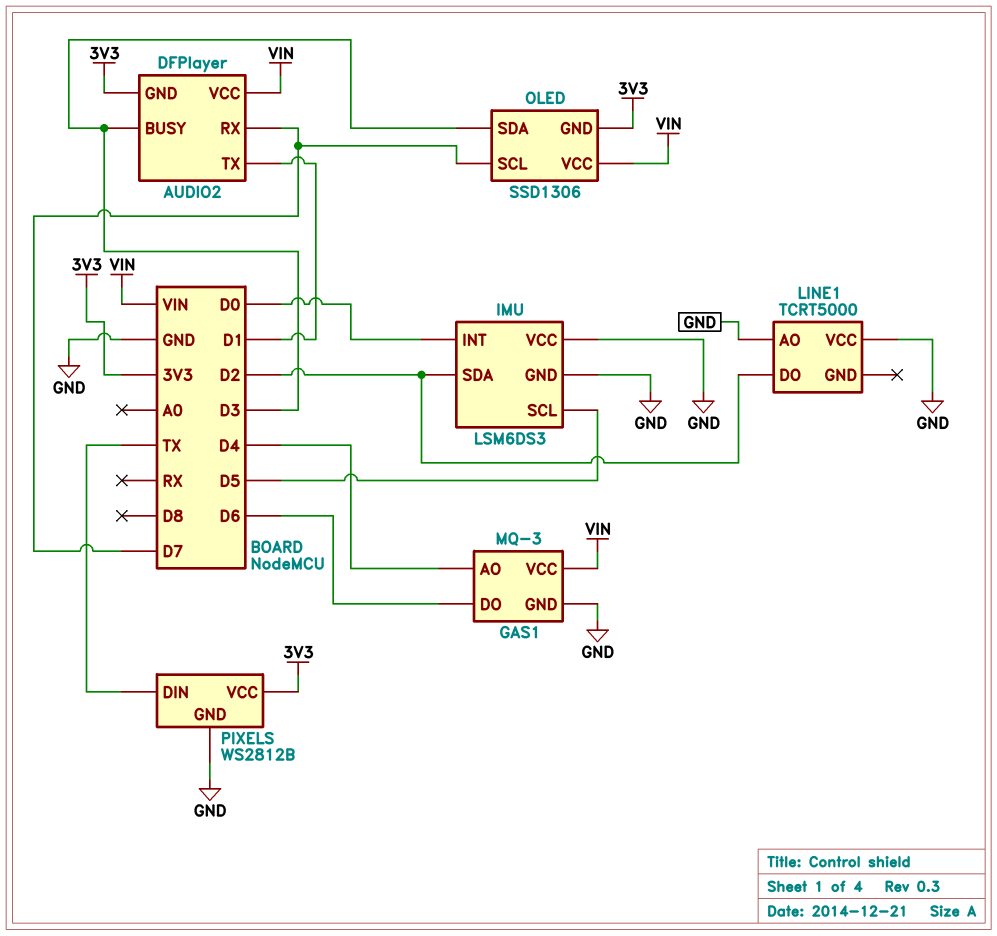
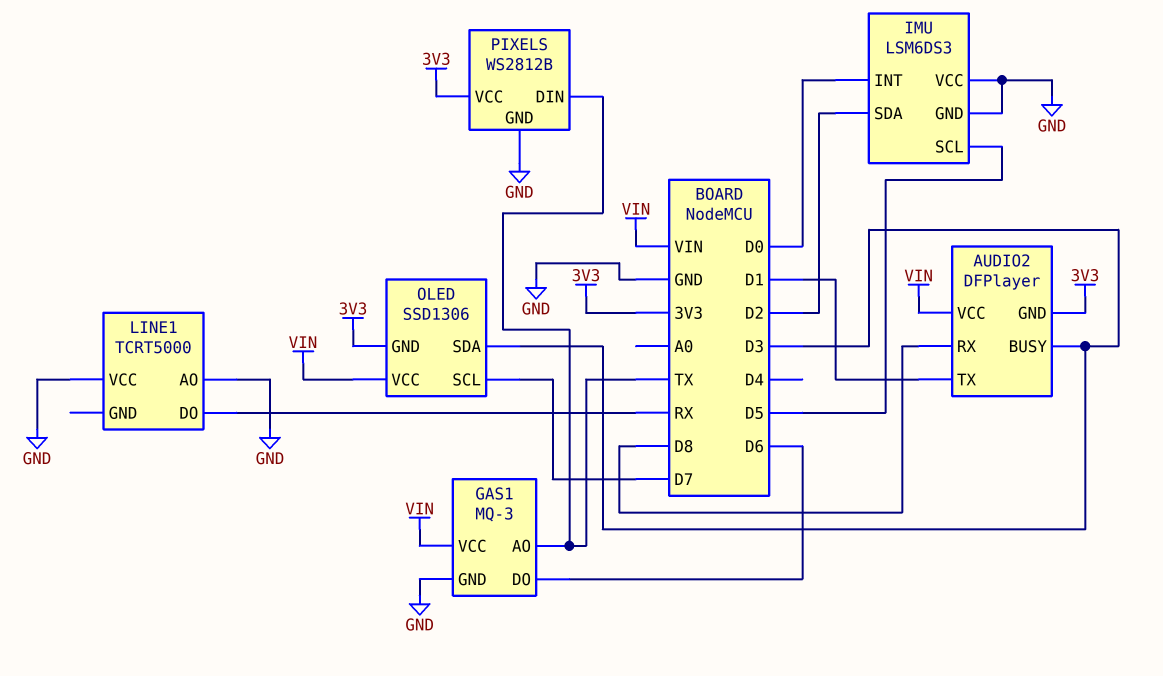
AUDIO2 pin RX: D7 -> D8
GAS1 pin AO: D4 -> TX
LINE1 pin DO: D2 -> RX

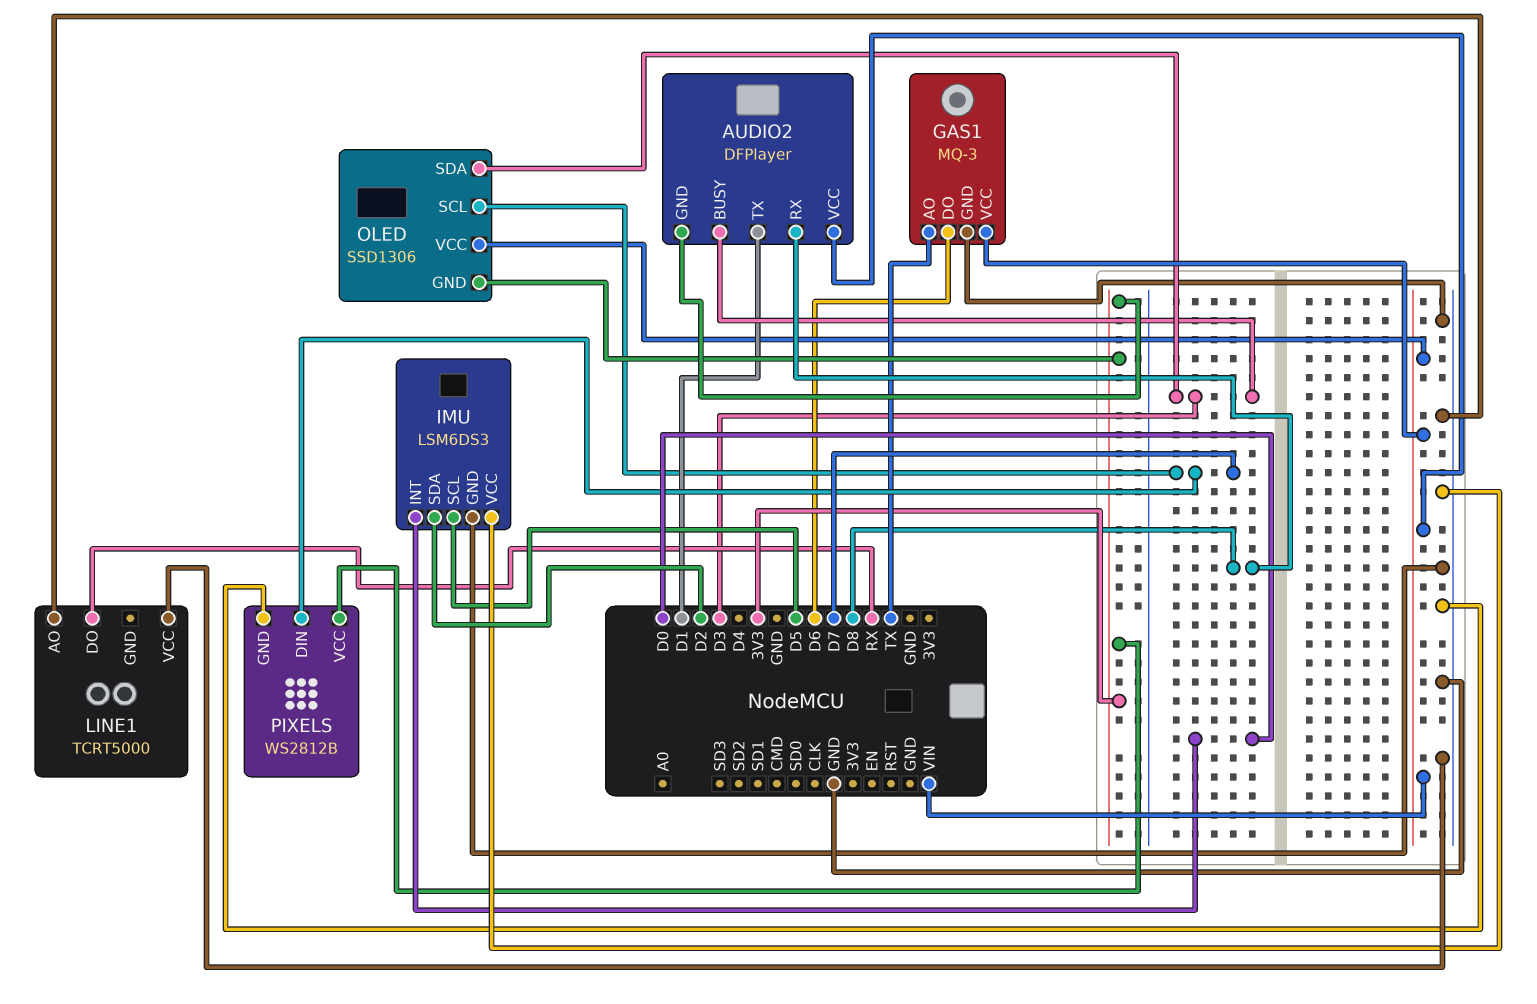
PIXELS pin DIN: TX -> D7

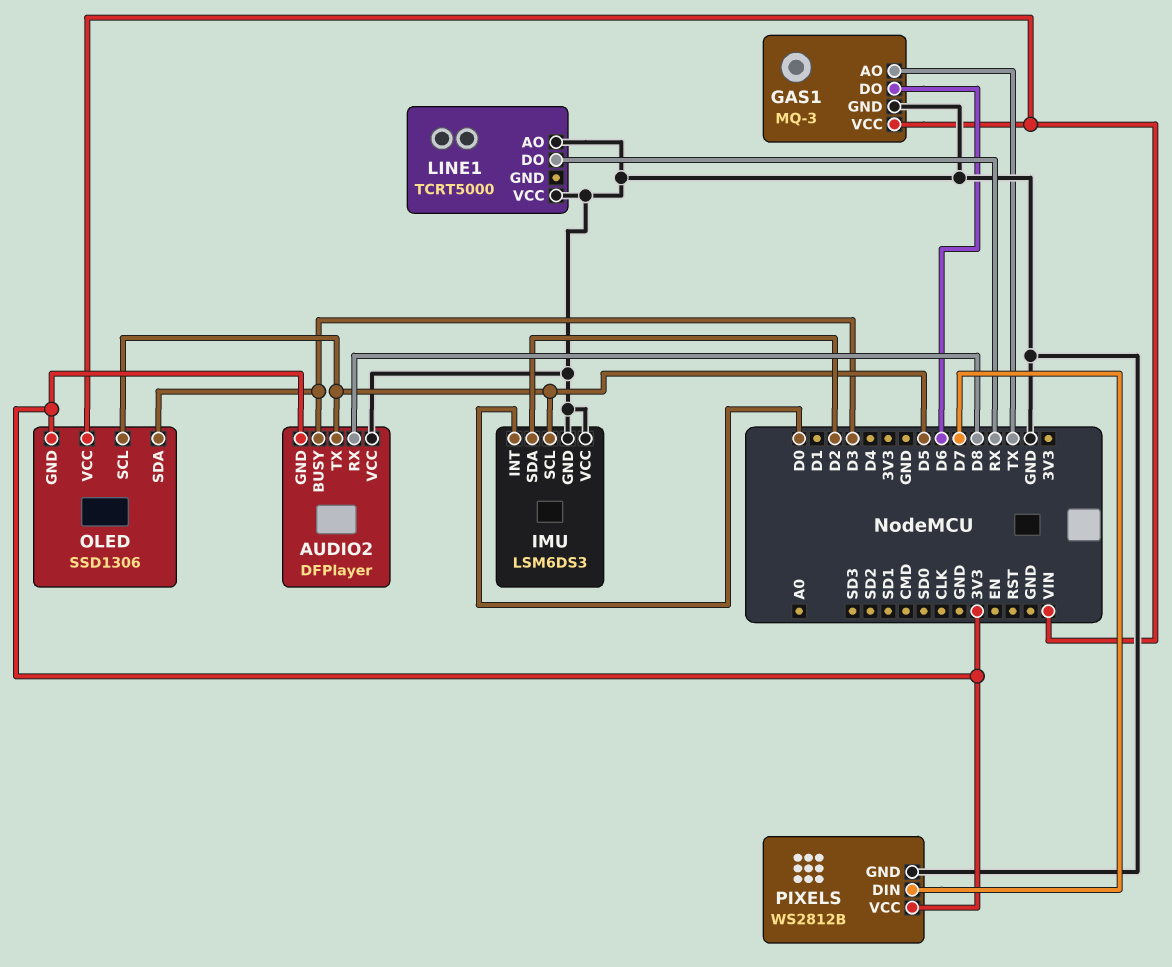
AUDIO2 pin TX: D1 -> D5
AUDIO2 pin VCC: VIN -> GND
OLED pin SCL: D7 -> D5

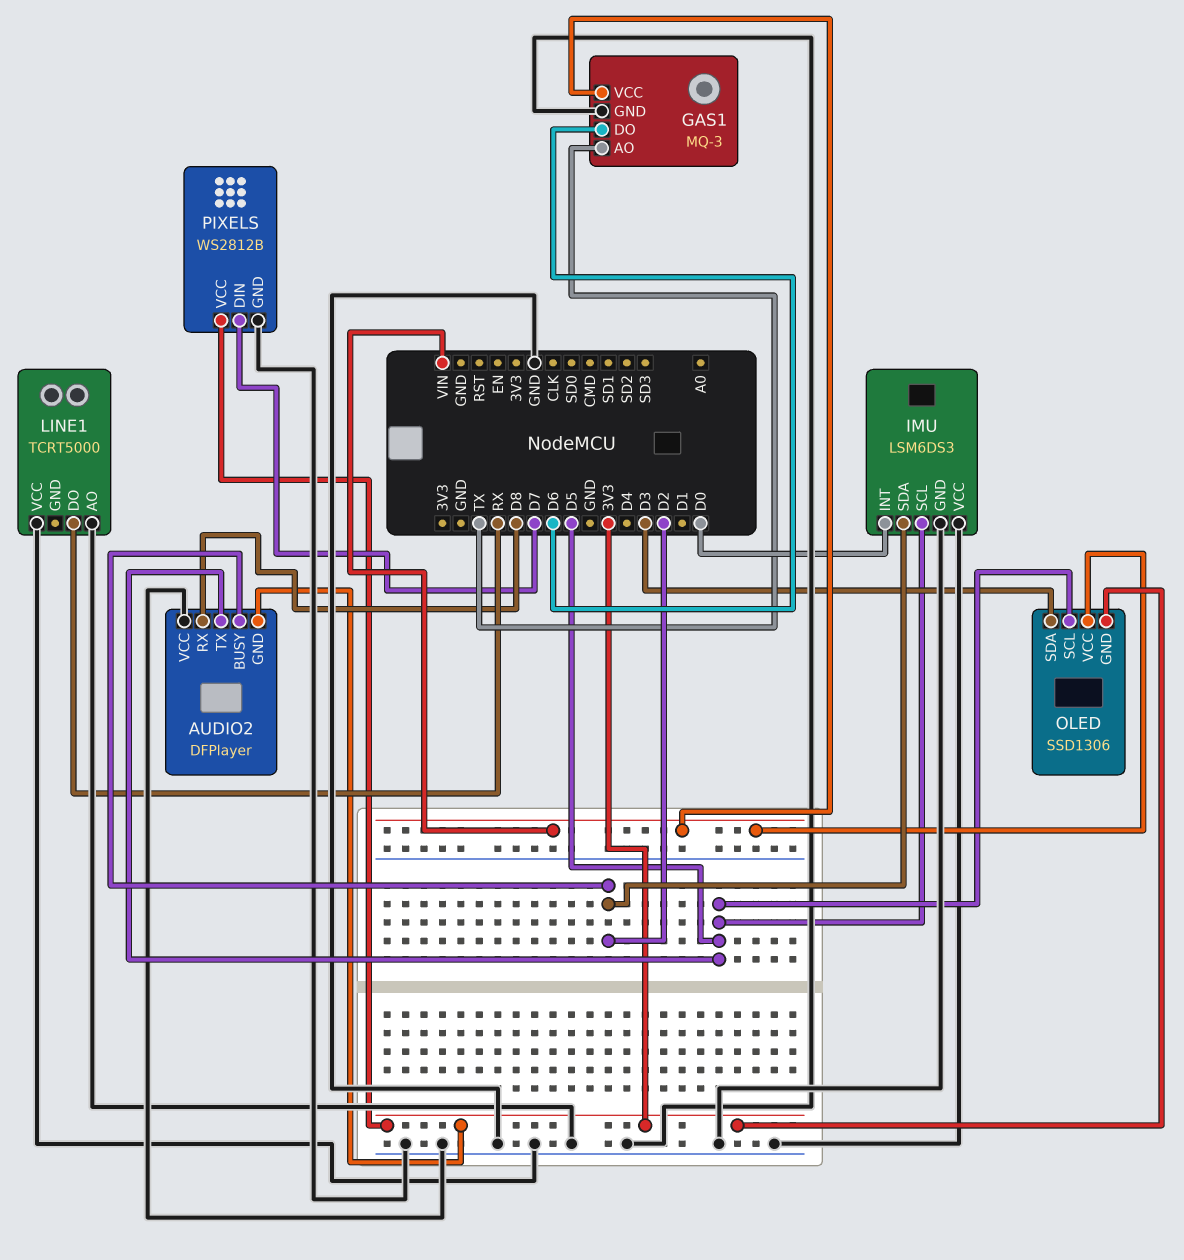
AUDIO2 pin BUSY: D3 -> D2

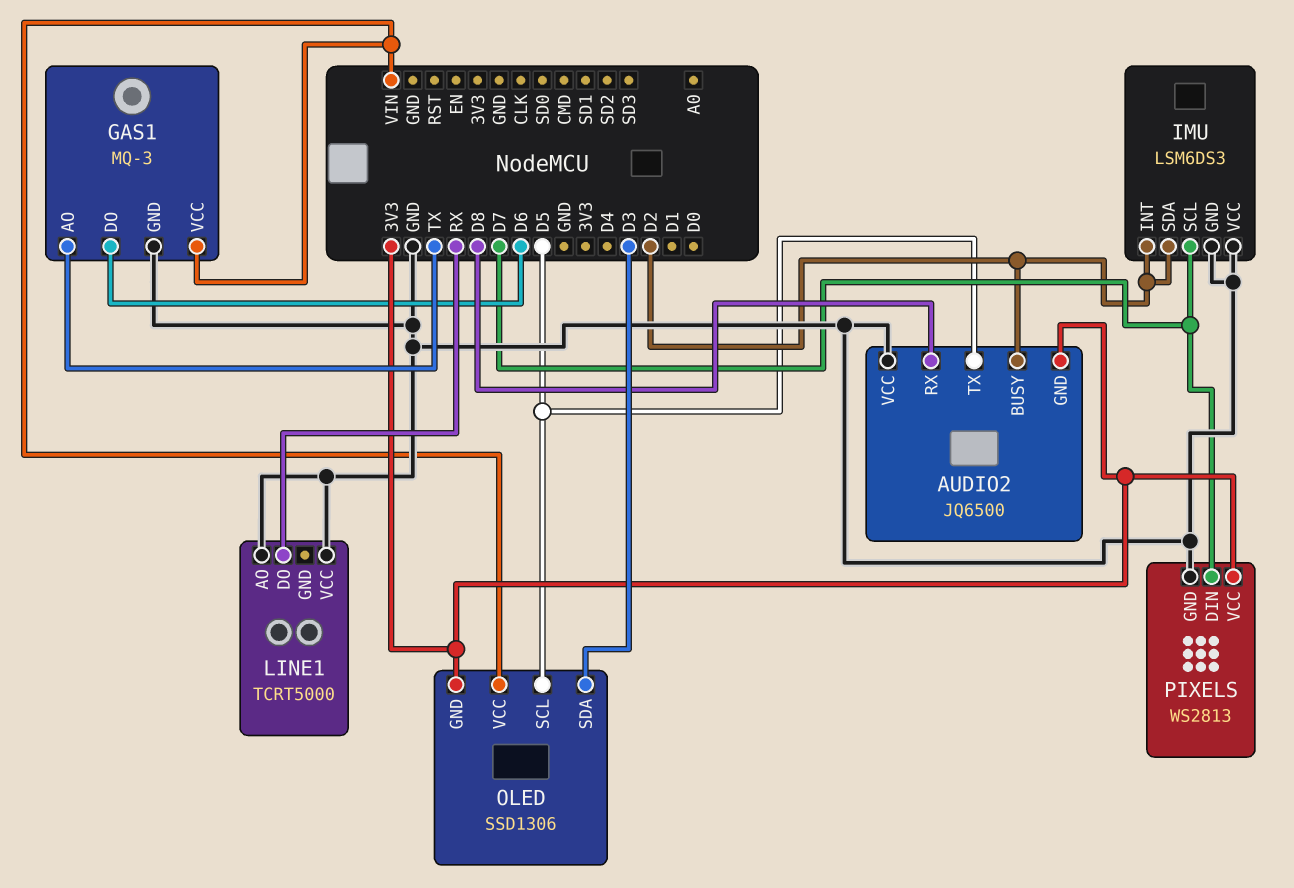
AUDIO2: DFPlayer -> JQ6500
IMU pin INT: D0 -> D2
IMU pin SCL: D5 -> D7
PIXELS: WS2812B -> WS2813

